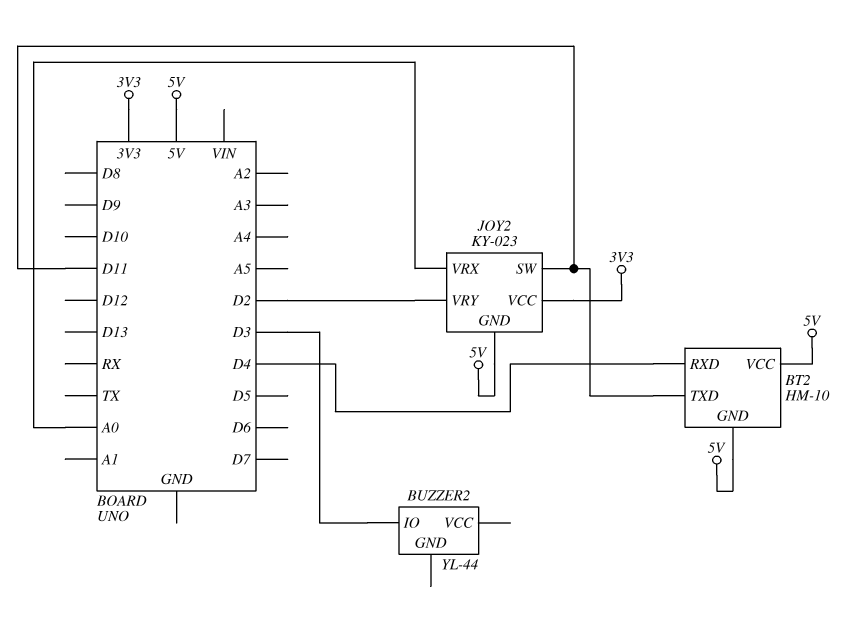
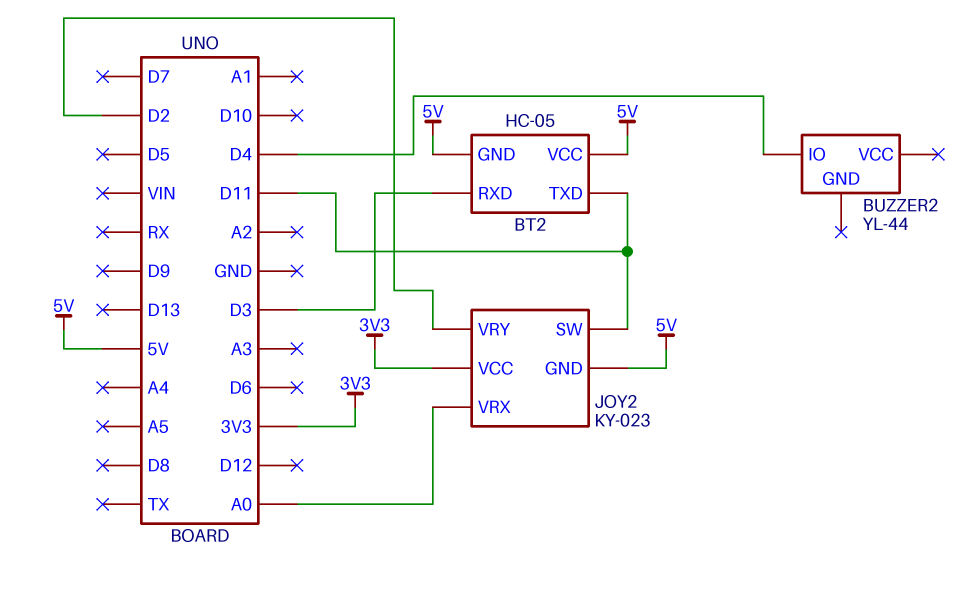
BT2: HM-10 -> HC-05
BT2 pin RXD: D4 -> D3
BUZZER2 pin IO: D3 -> D4

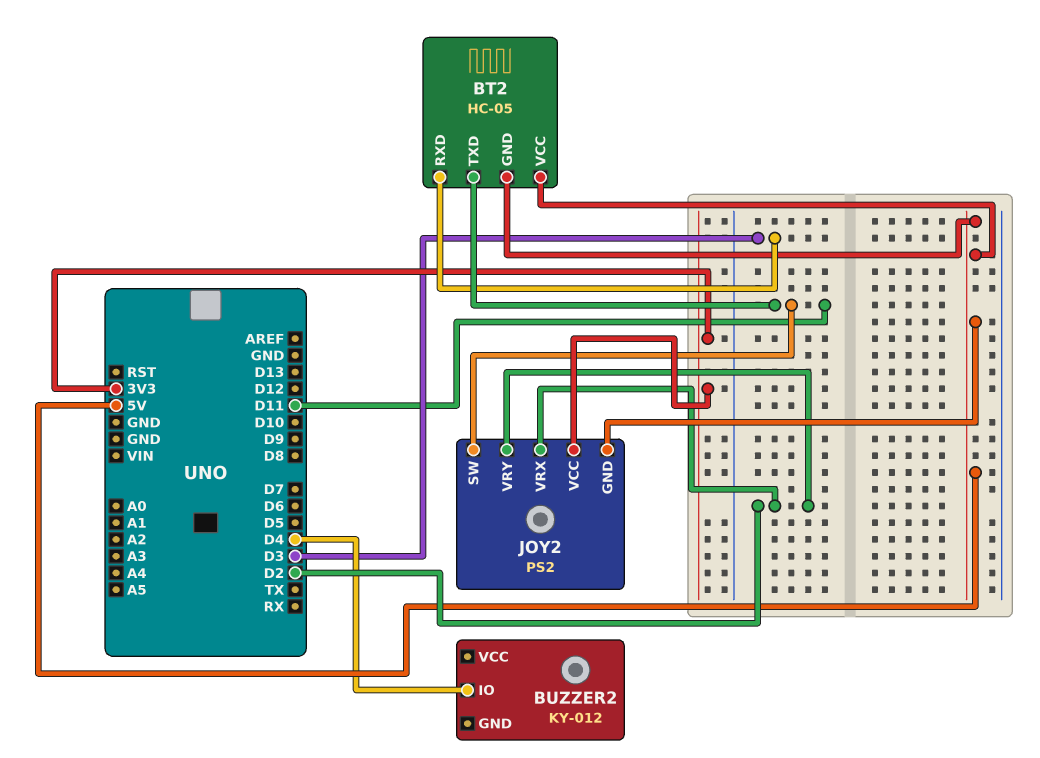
BUZZER2: YL-44 -> KY-012
JOY2: KY-023 -> PS2
JOY2 pin VRX: A0 -> D2

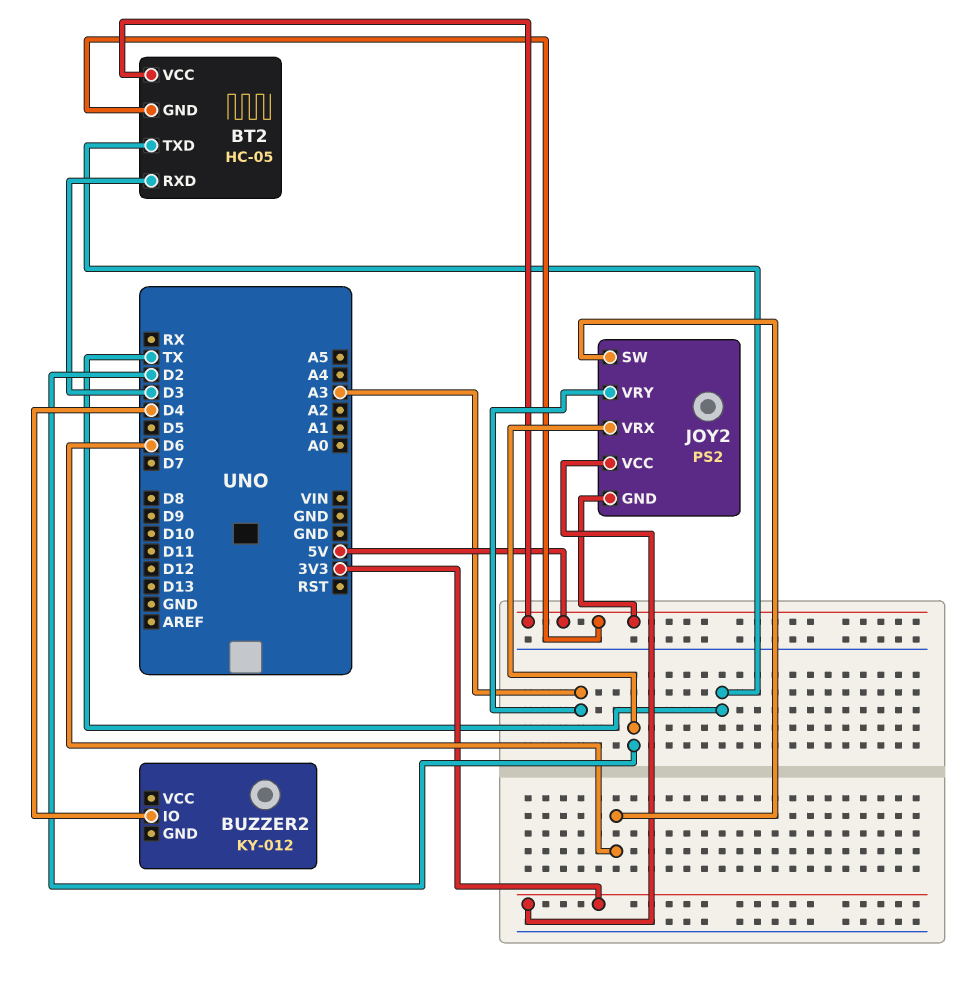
BT2 pin TXD: D11 -> TX
JOY2 pin SW: D11 -> D6
JOY2 pin VRY: D2 -> A3

